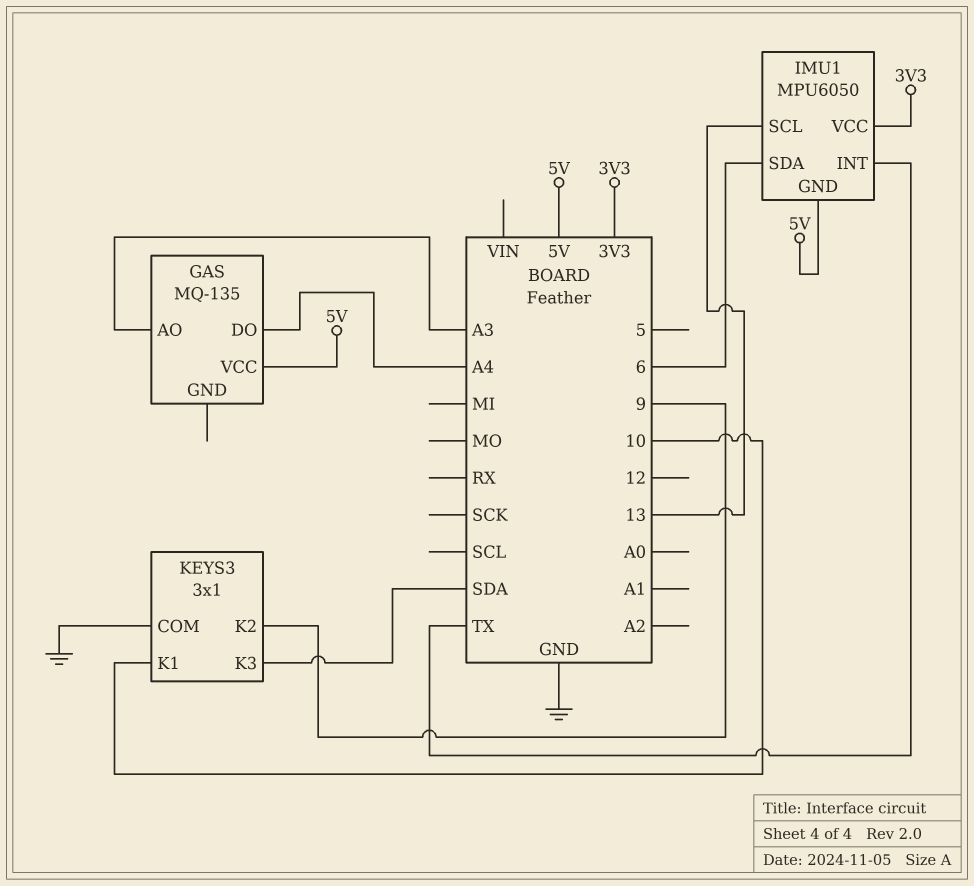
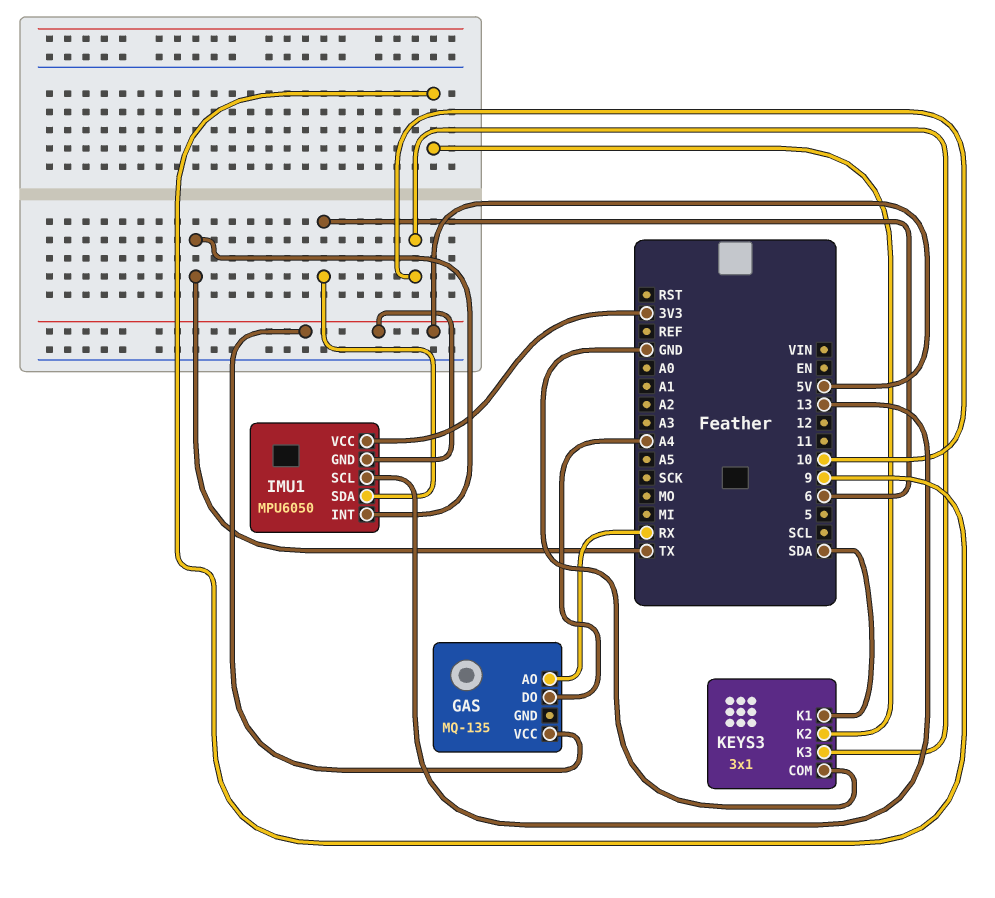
GAS pin AO: A3 -> RX
KEYS3 pin K1: 10 -> SDA
KEYS3 pin K3: SDA -> 10

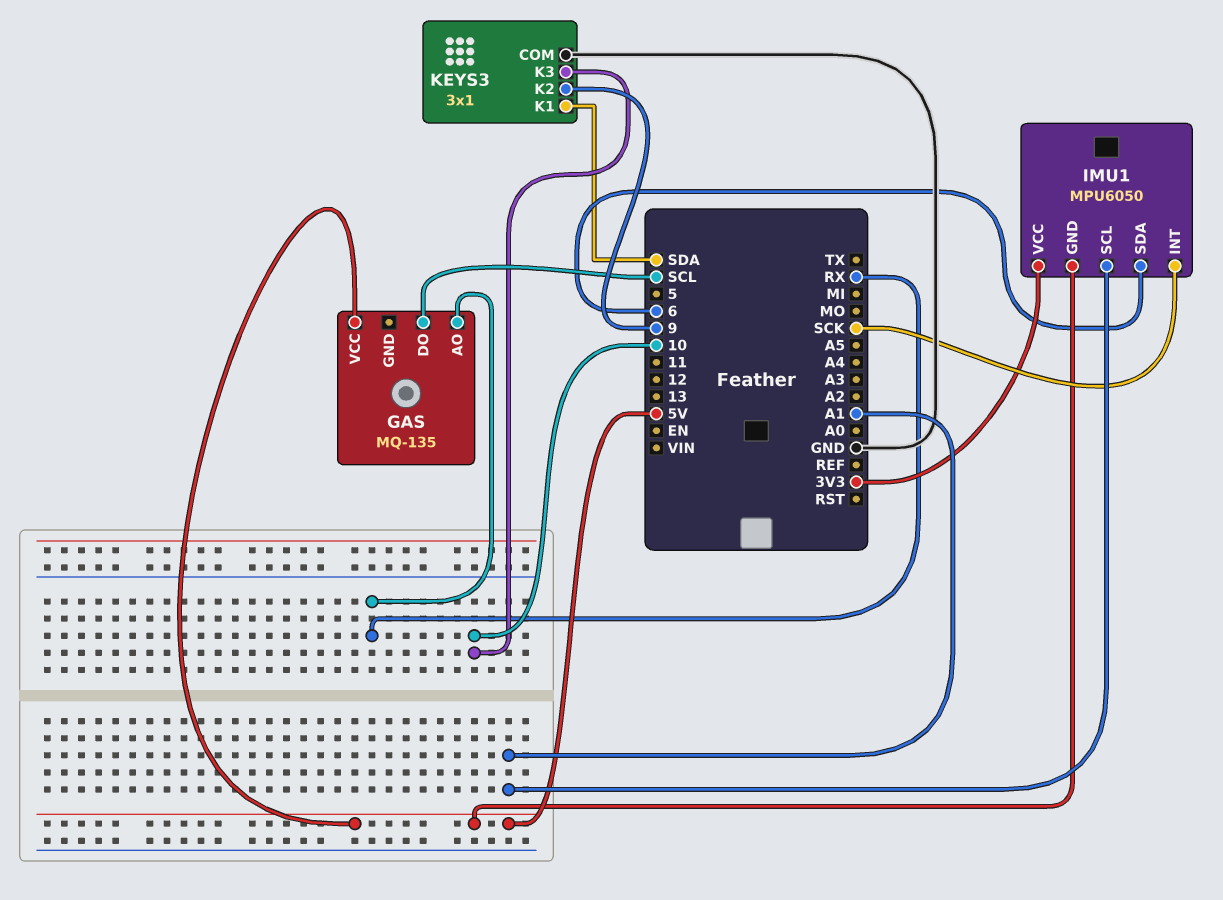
GAS pin DO: A4 -> SCL
IMU1 pin INT: TX -> SCK
IMU1 pin SCL: 13 -> A1

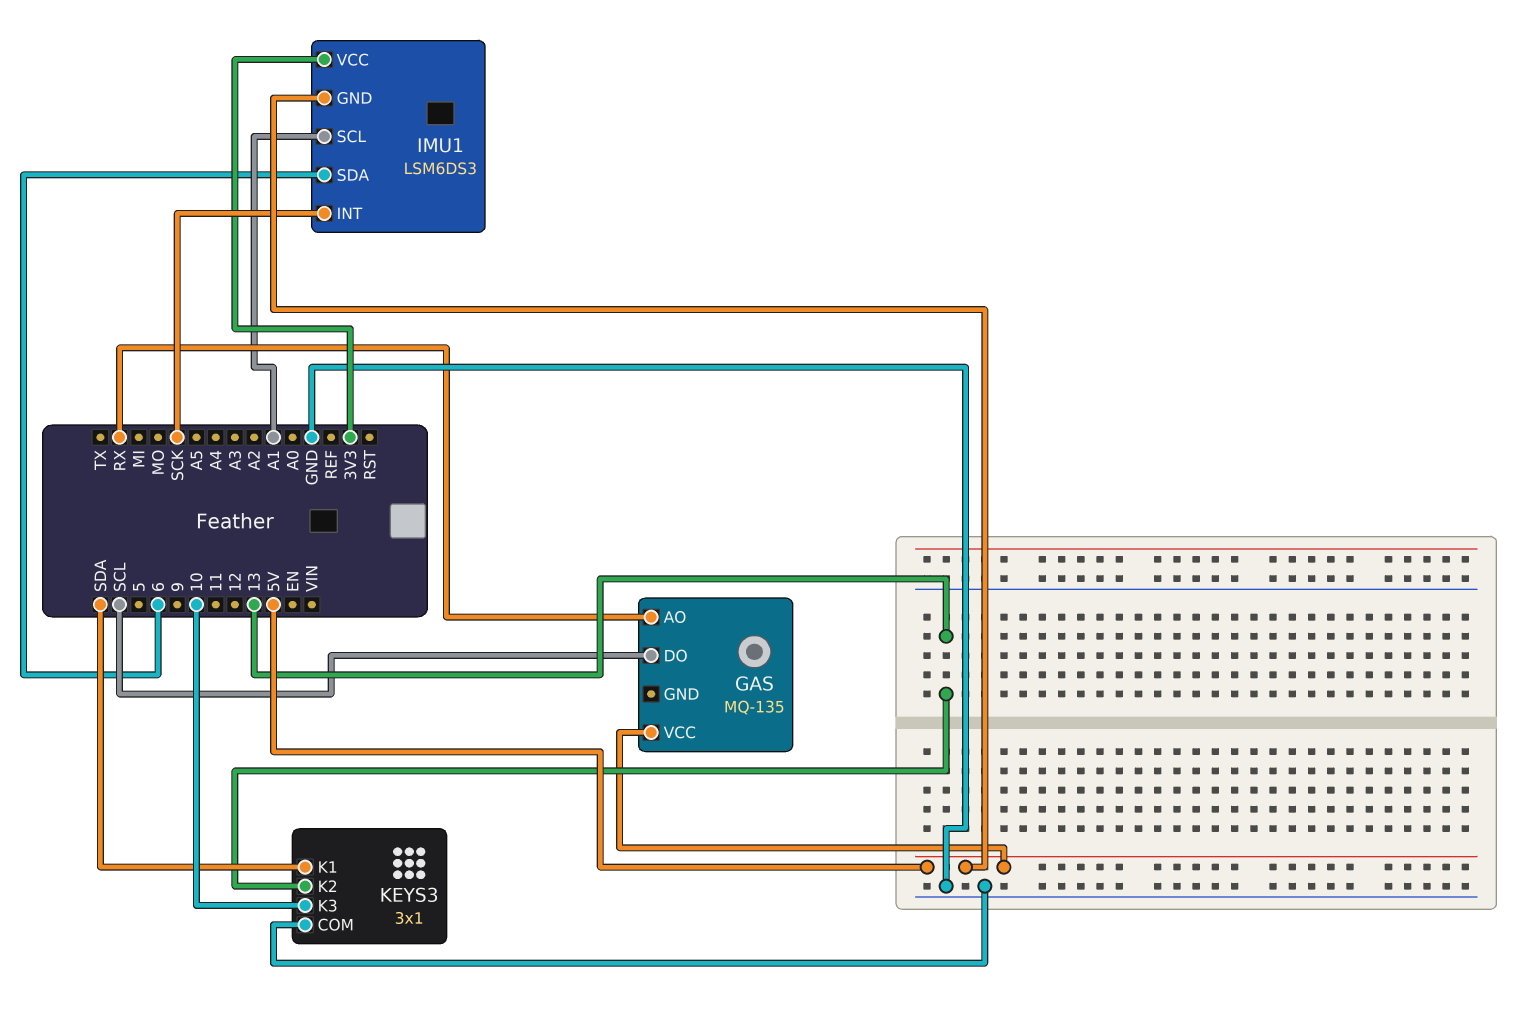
IMU1: MPU6050 -> LSM6DS3
KEYS3 pin K2: 9 -> 13

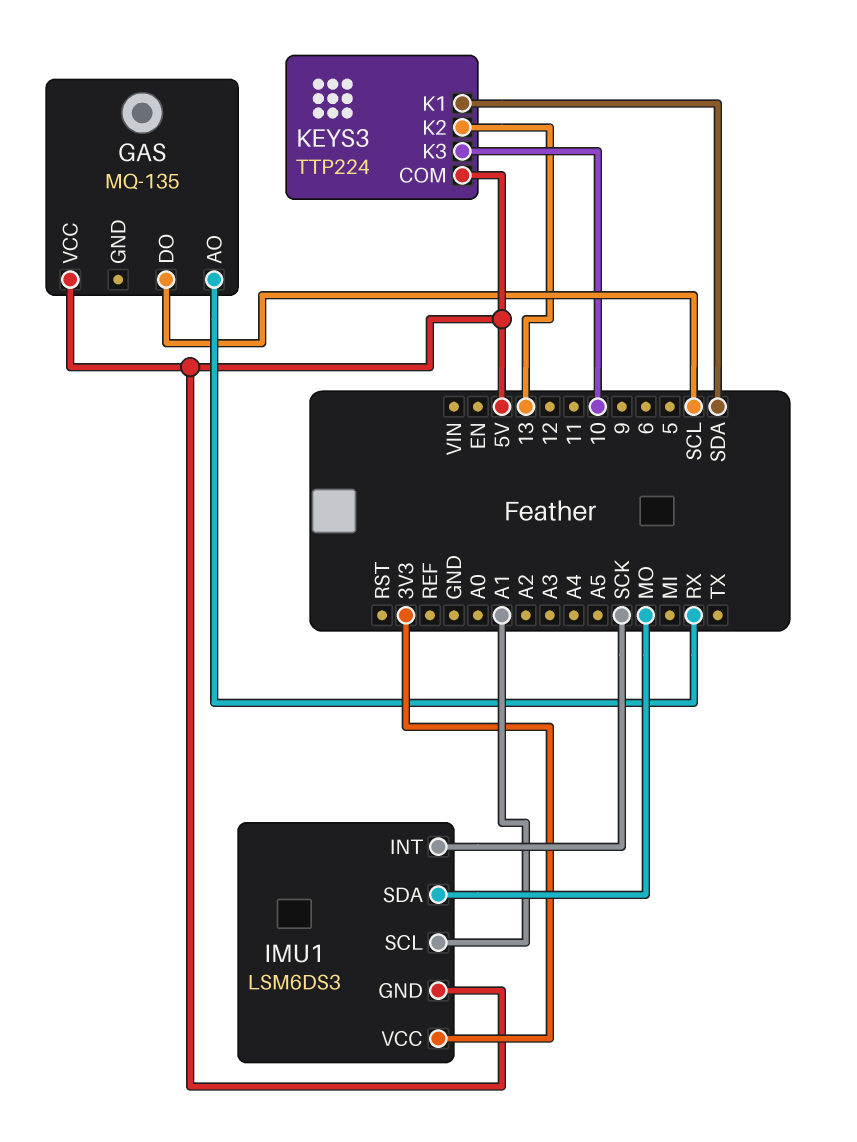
IMU1 pin SDA: 6 -> MO
KEYS3: 3x1 -> TTP224
KEYS3 pin COM: GND -> 5V

